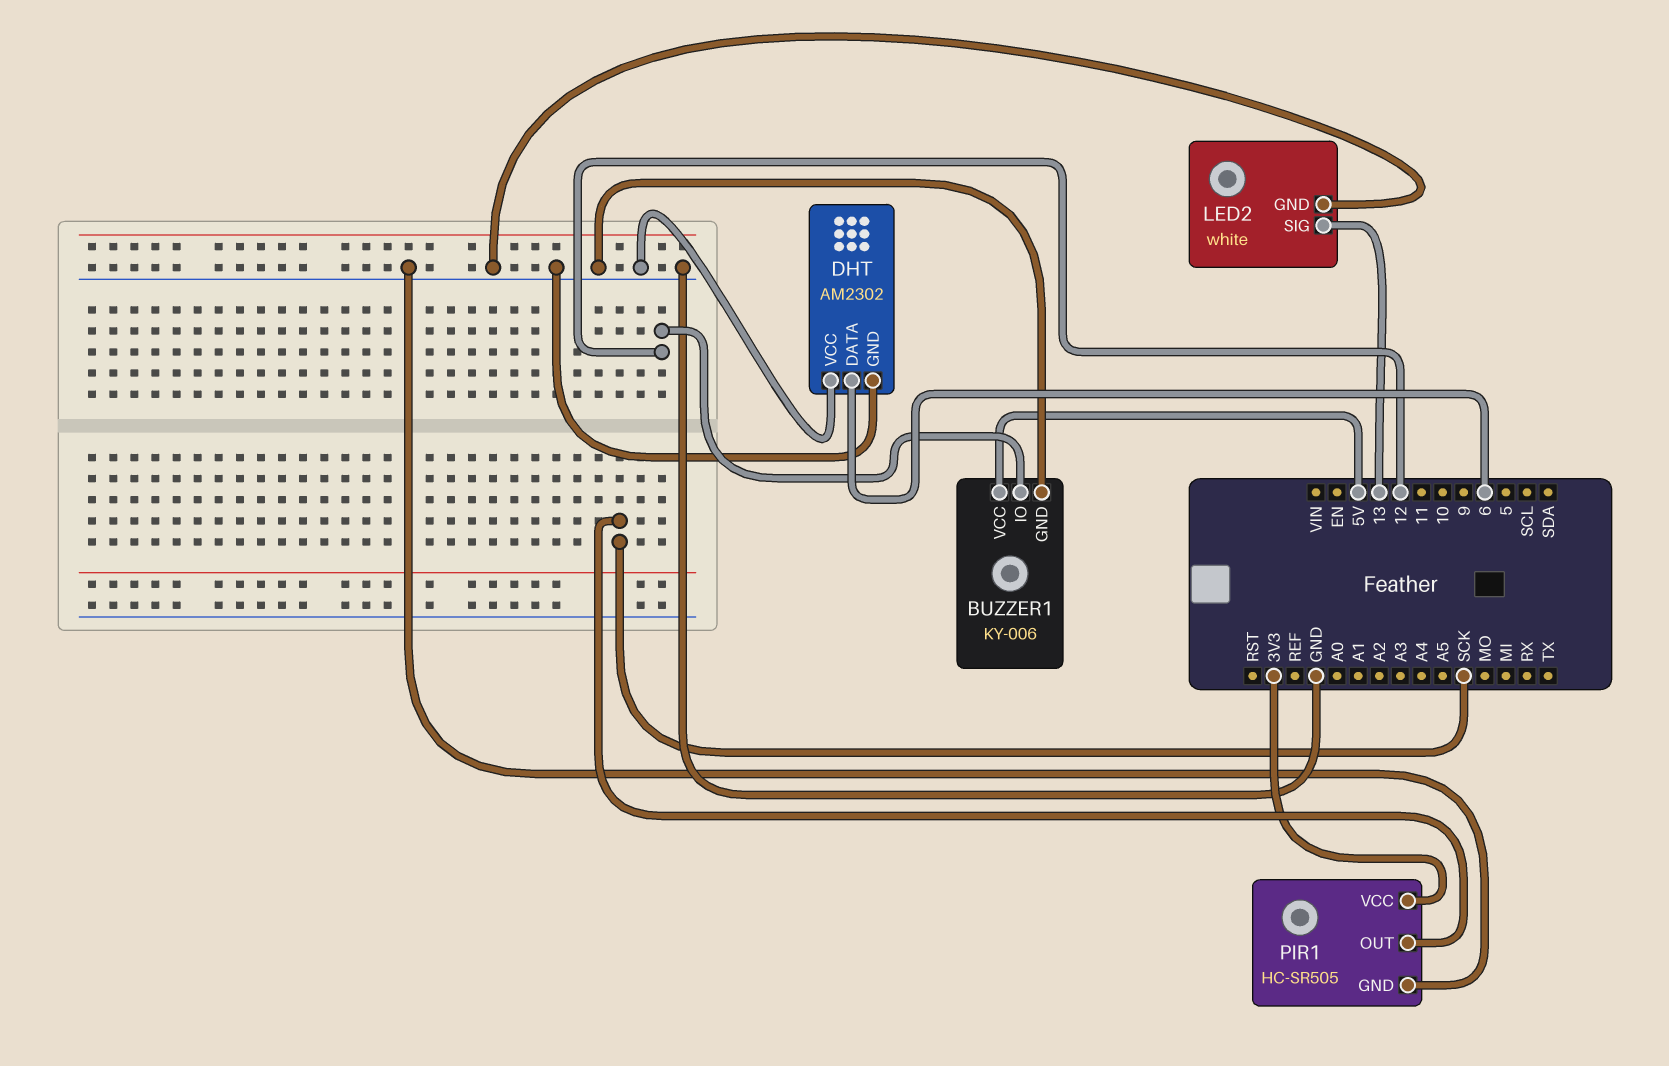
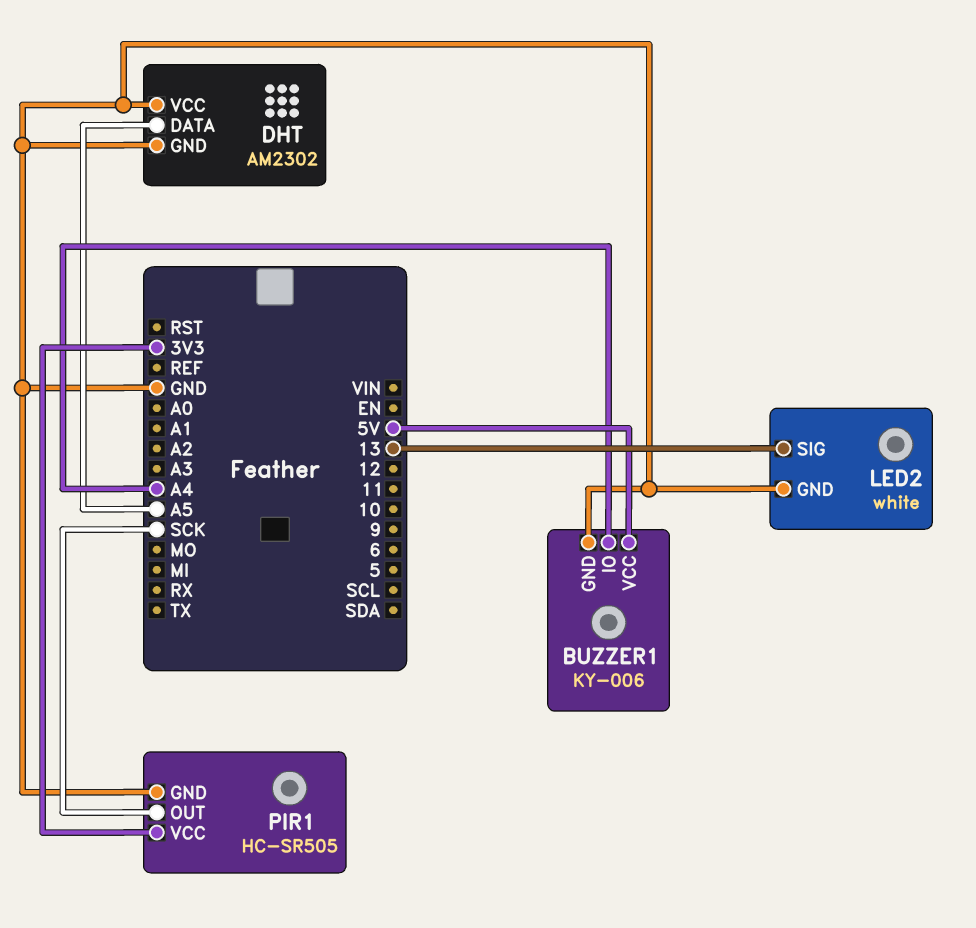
BUZZER1 pin IO: 12 -> A4
DHT pin DATA: 6 -> A5

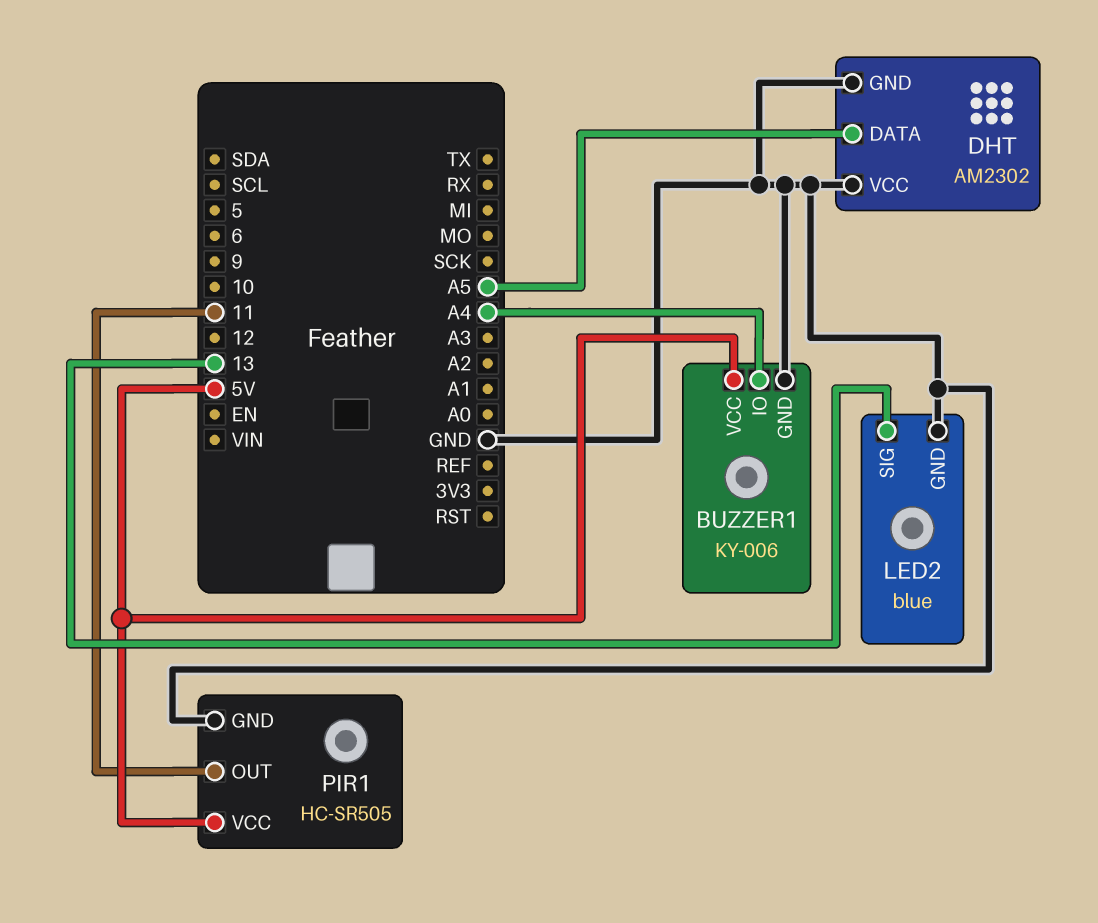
LED2: white -> blue
PIR1 pin OUT: SCK -> 11
PIR1 pin VCC: 3V3 -> 5V

